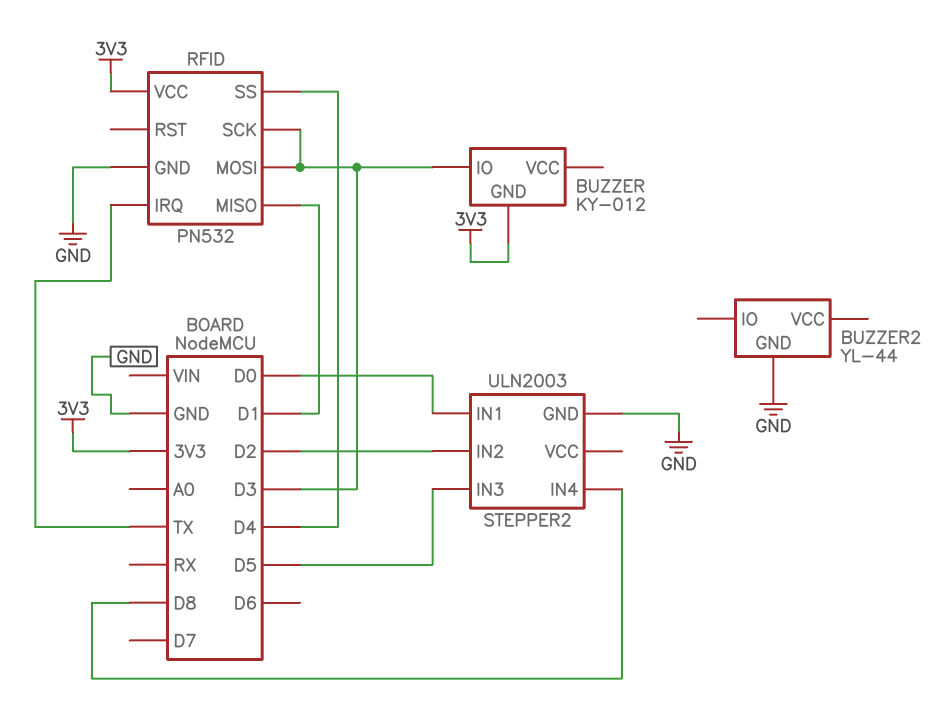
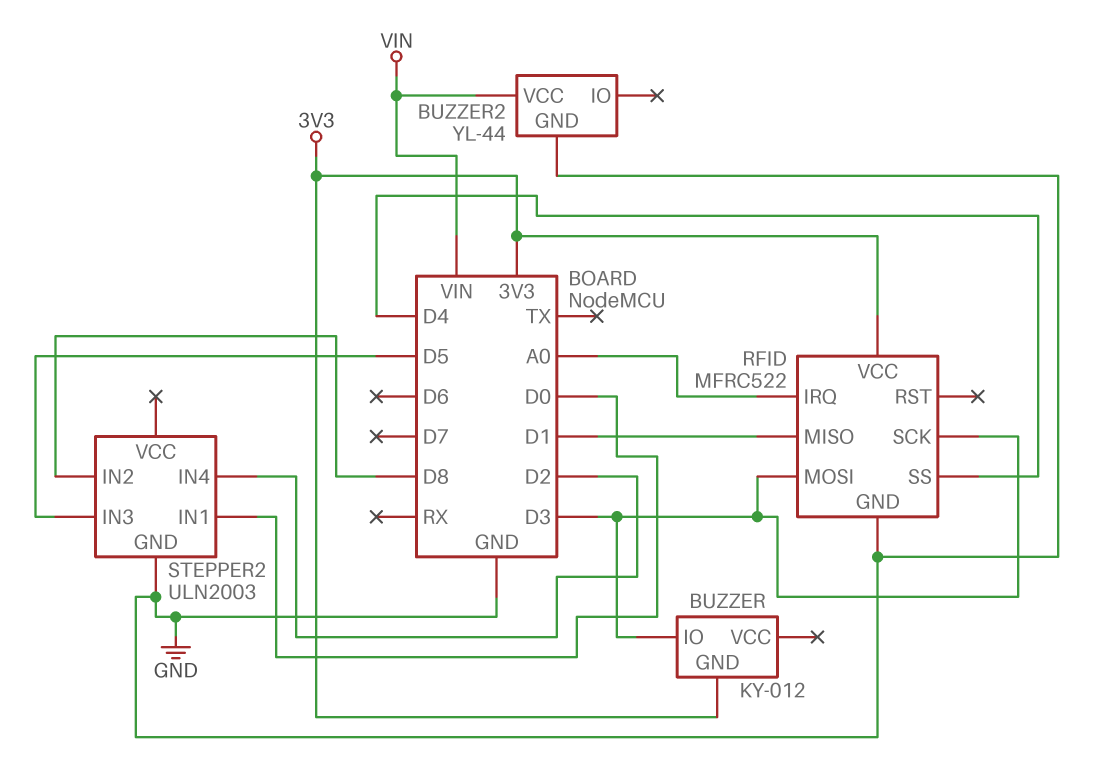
BUZZER2 pin VCC: none -> VIN
RFID: PN532 -> MFRC522
RFID pin IRQ: TX -> A0
STEPPER2 pin IN2: D2 -> D8
STEPPER2 pin IN4: D8 -> D2

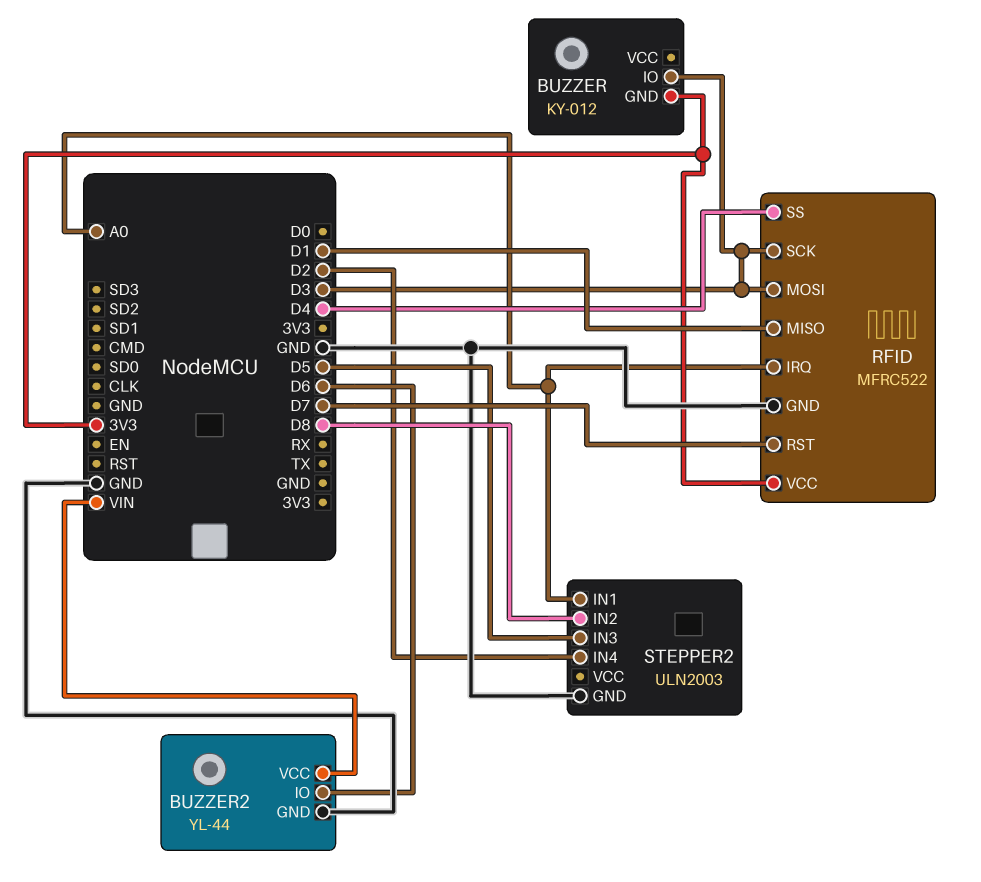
BUZZER2 pin IO: none -> D6
RFID pin RST: none -> D7
STEPPER2 pin IN1: D0 -> A0

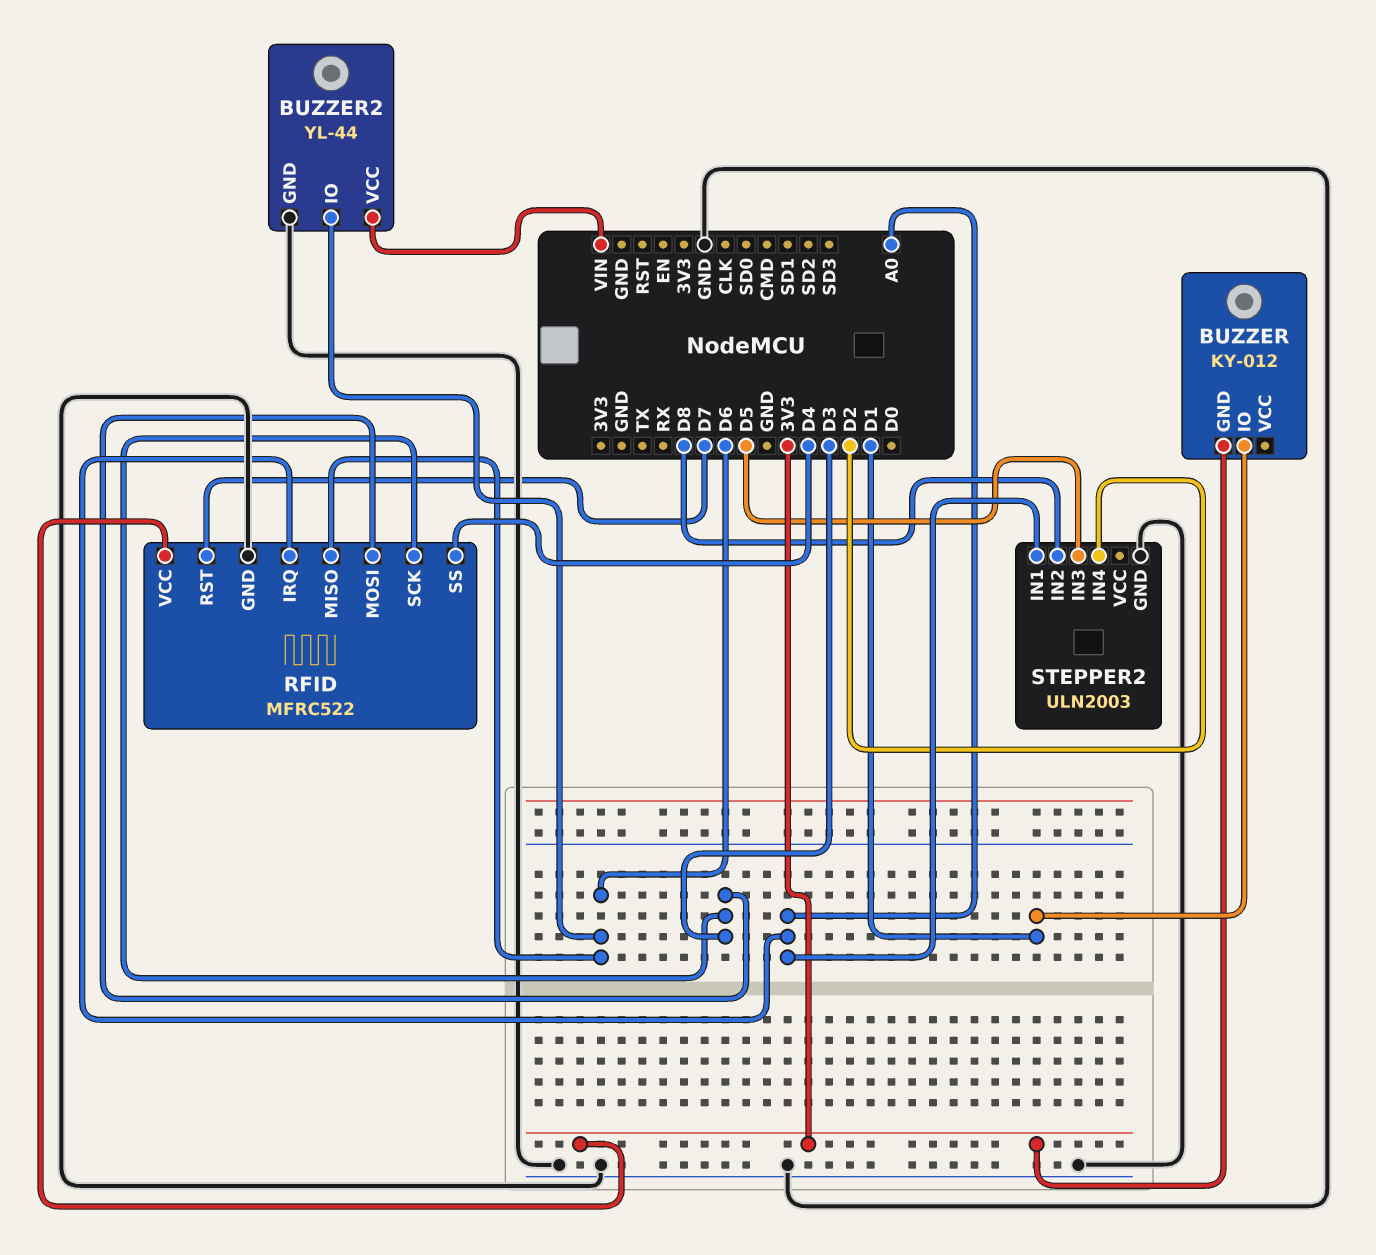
BUZZER pin IO: D3 -> D1
RFID pin MISO: D1 -> D6

